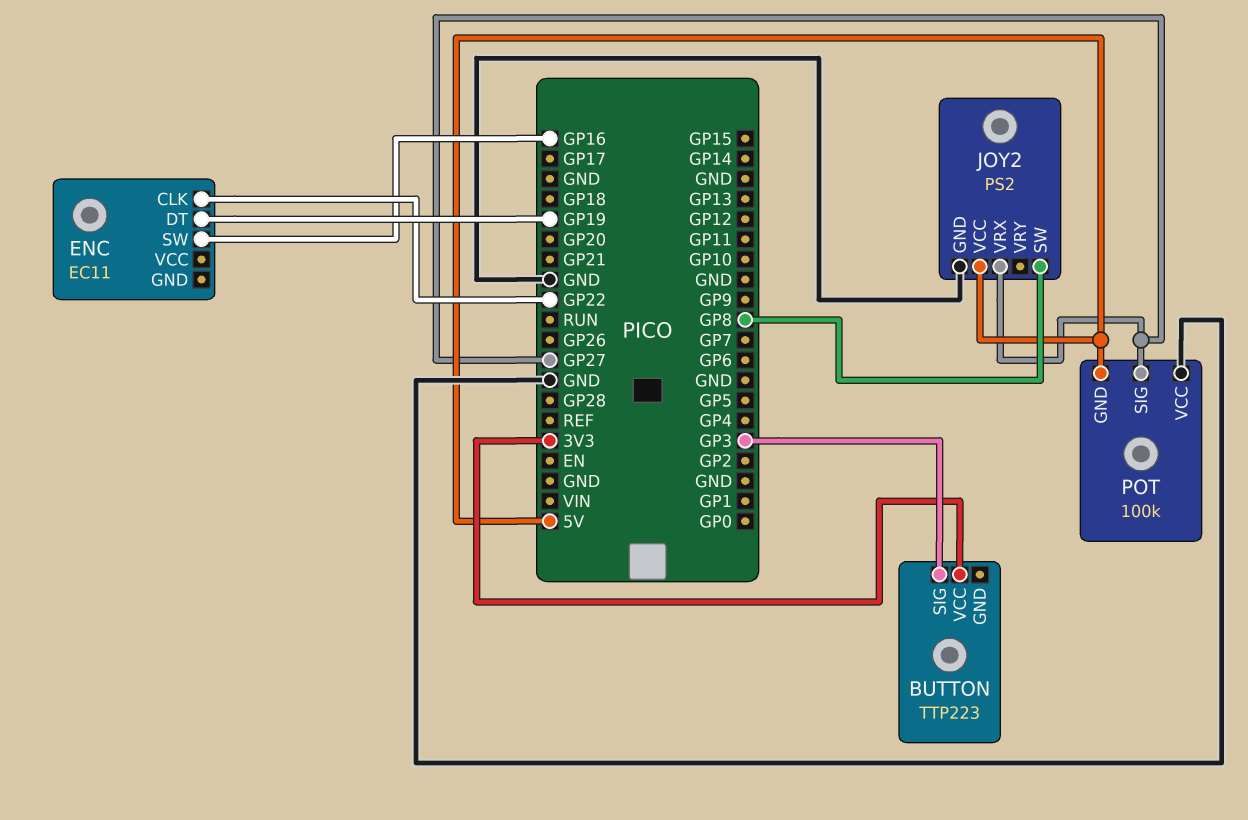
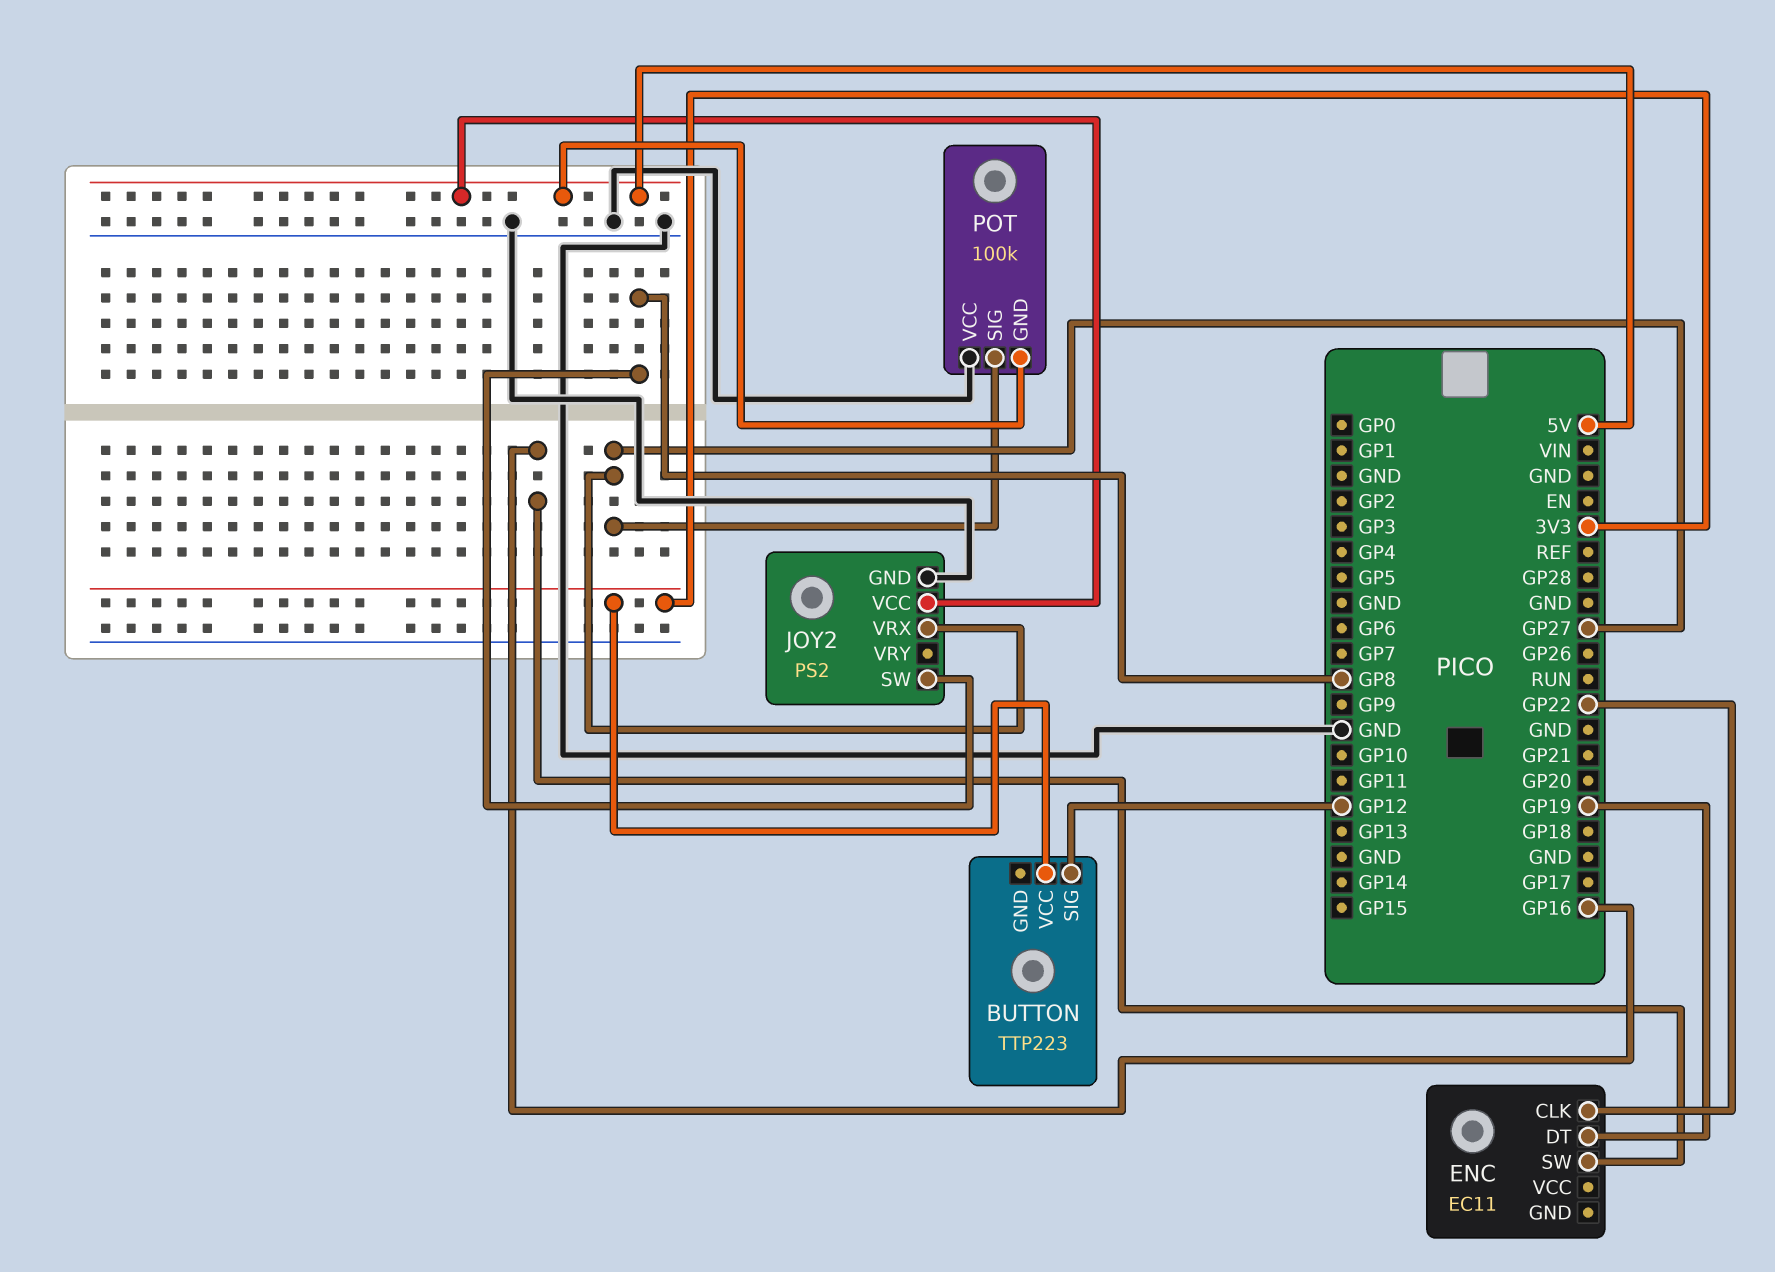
BUTTON pin SIG: GP3 -> GP12

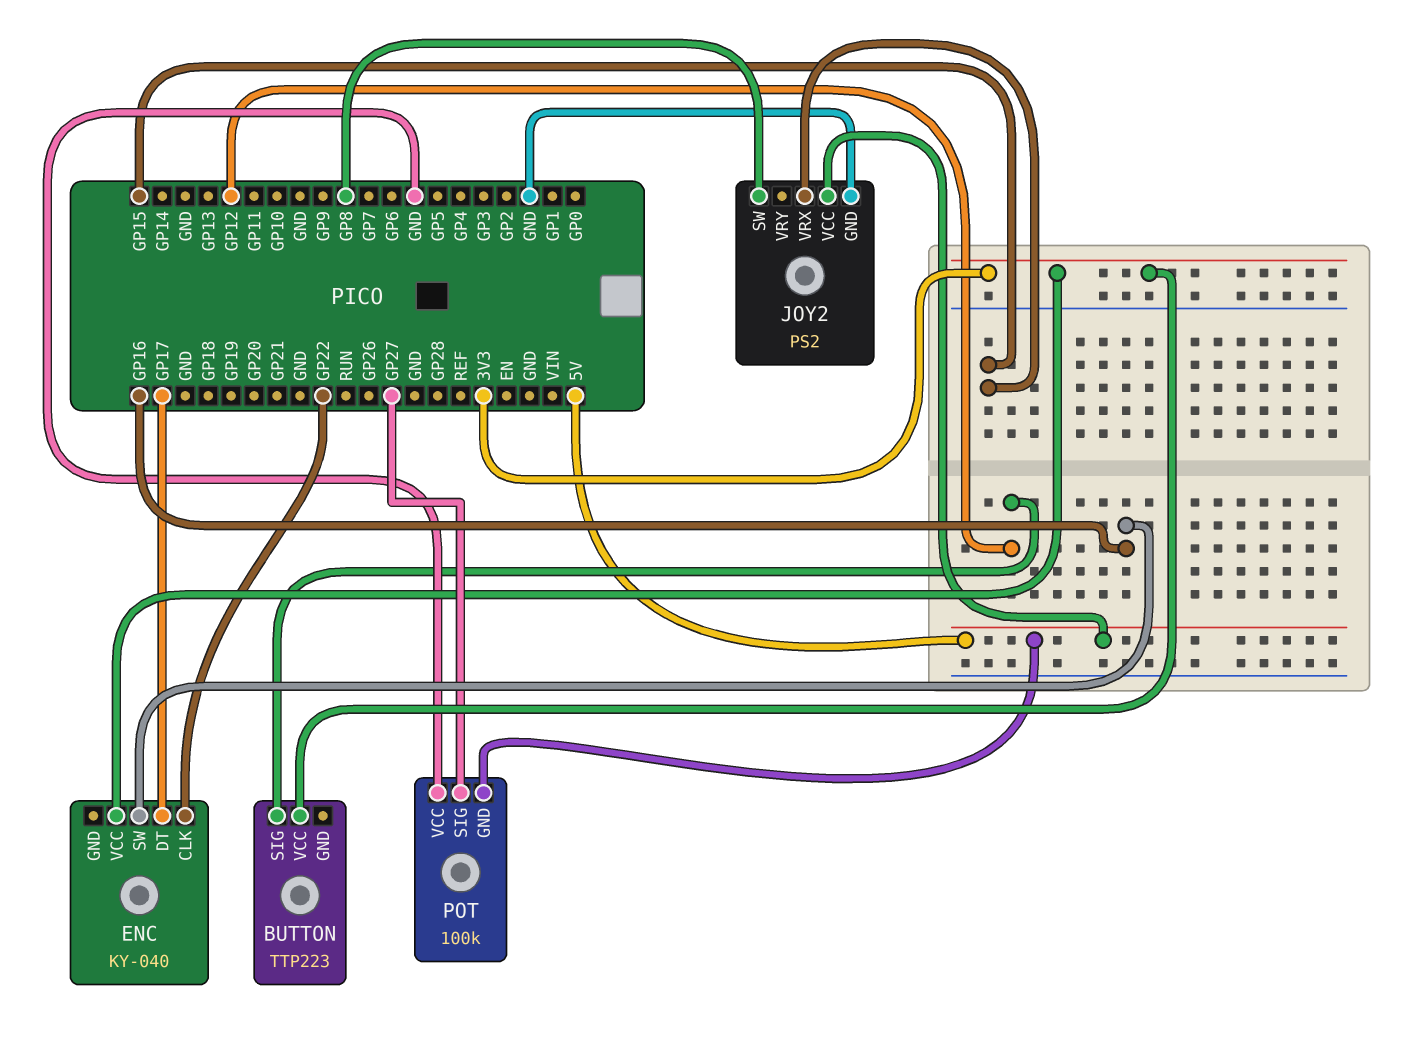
ENC: EC11 -> KY-040
ENC pin DT: GP19 -> GP17
ENC pin VCC: none -> 3V3
JOY2 pin VRX: GP27 -> GP15

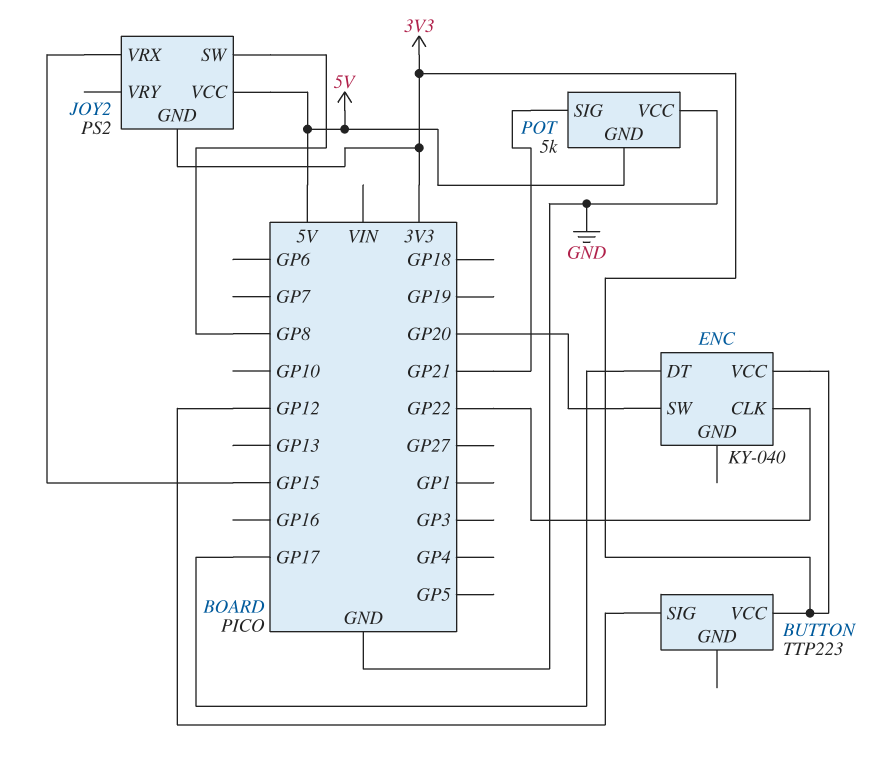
ENC pin SW: GP16 -> GP20
JOY2 pin GND: GND -> 3V3
POT: 100k -> 5k
POT pin SIG: GP27 -> GP21

